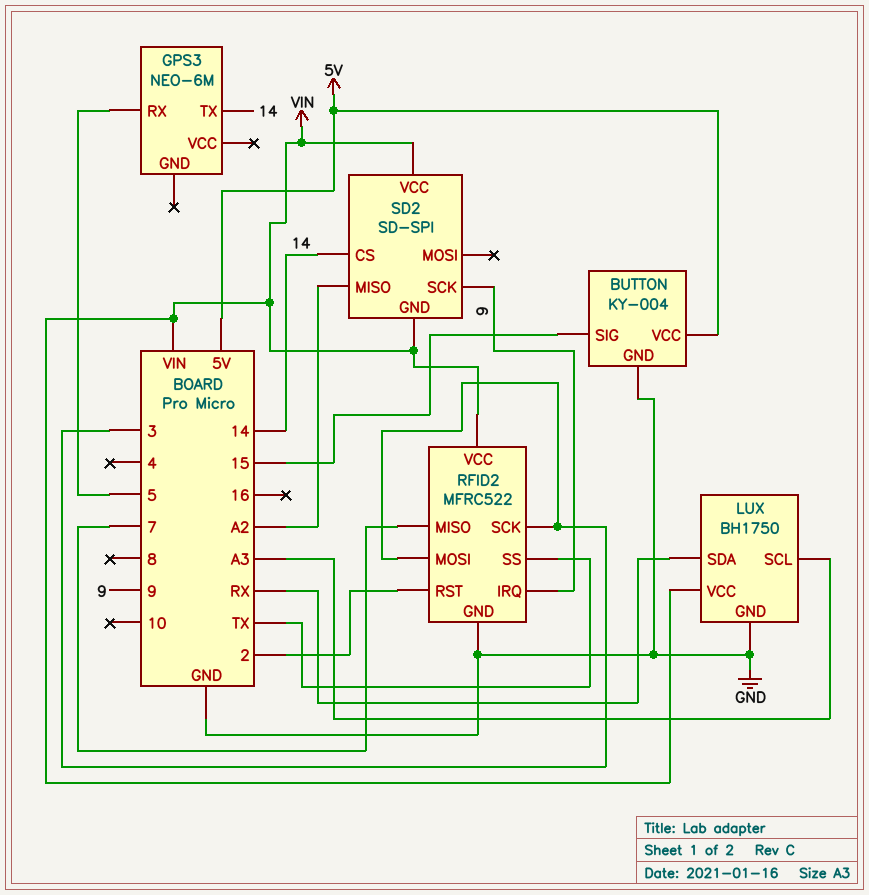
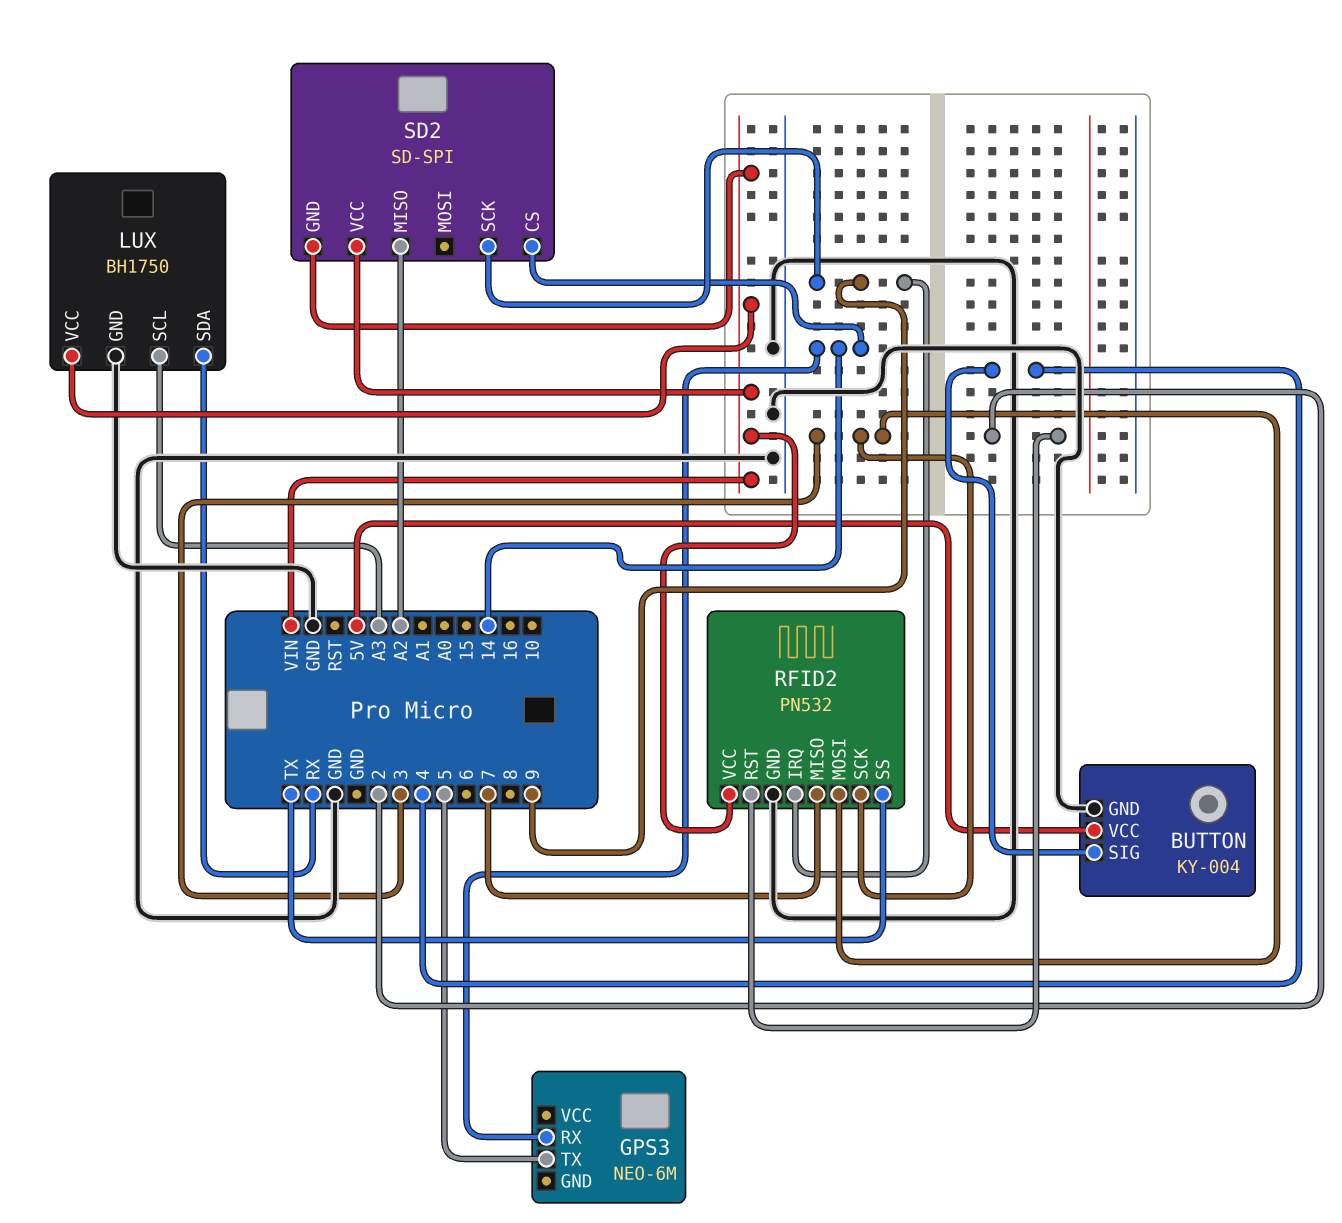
BUTTON pin SIG: 15 -> 4
GPS3 pin RX: 5 -> 14
GPS3 pin TX: 14 -> 5
RFID2: MFRC522 -> PN532

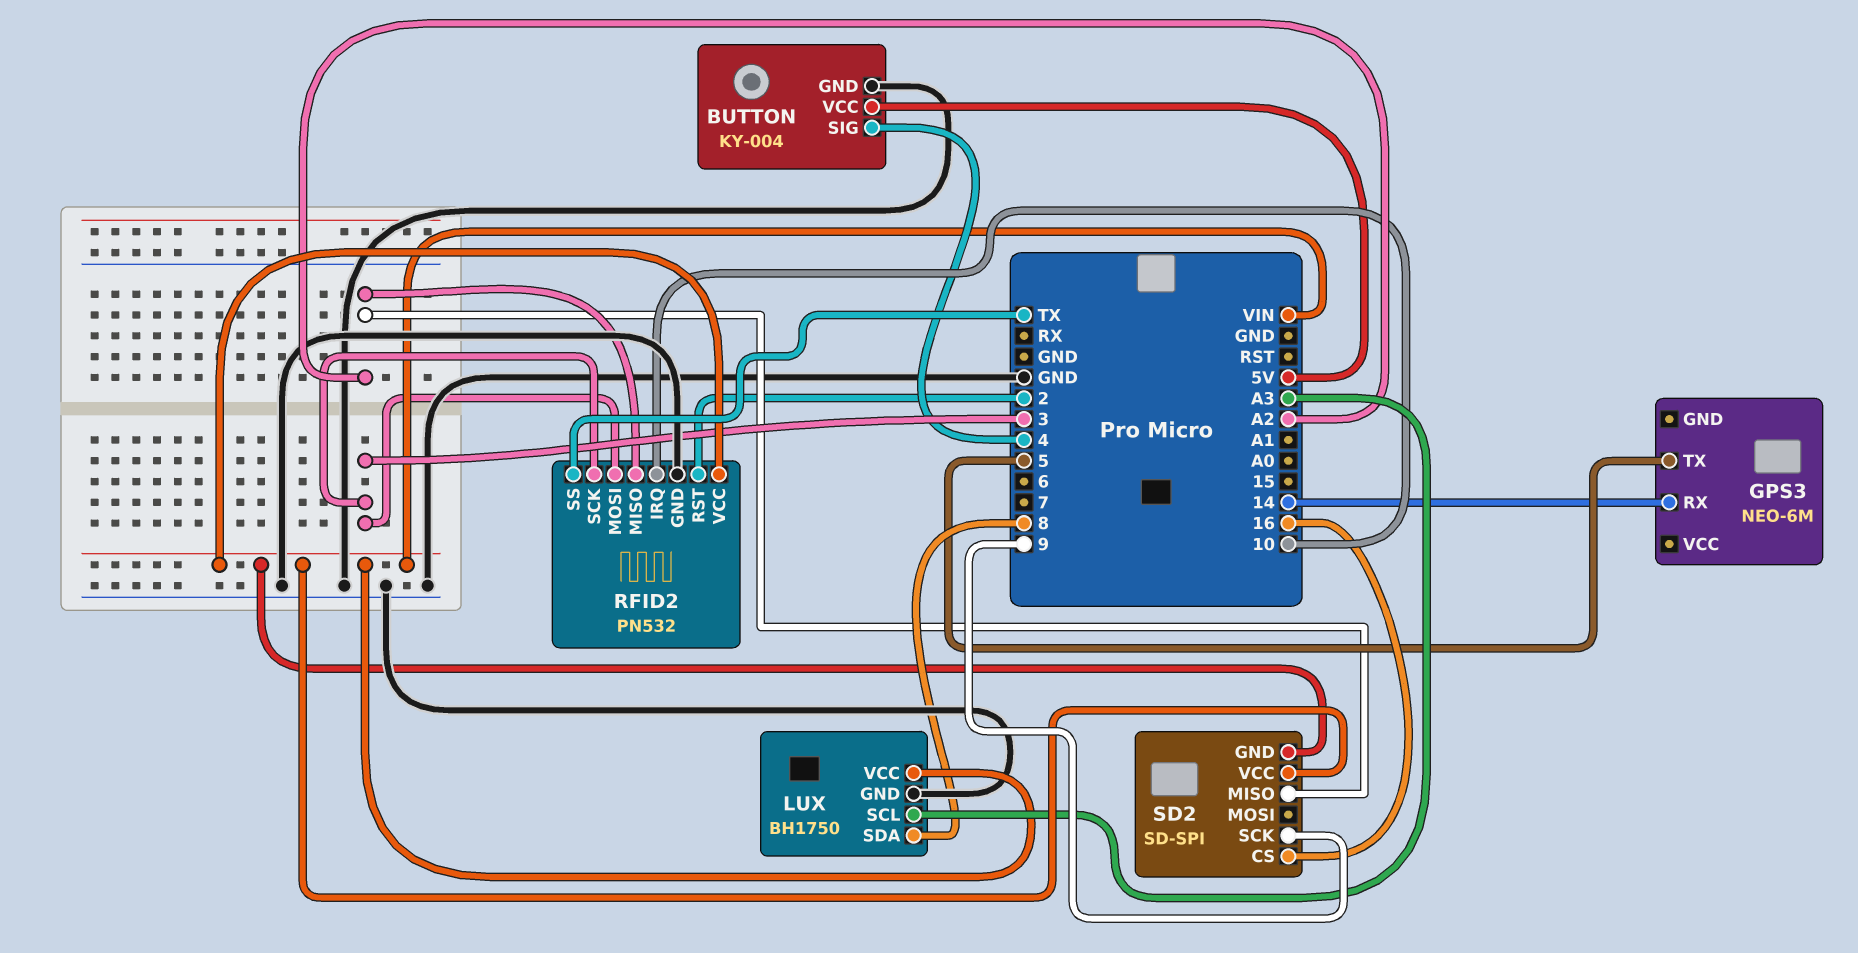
LUX pin SDA: RX -> 8
RFID2 pin IRQ: 9 -> 10
RFID2 pin MISO: 7 -> A2
SD2 pin CS: 14 -> 16

